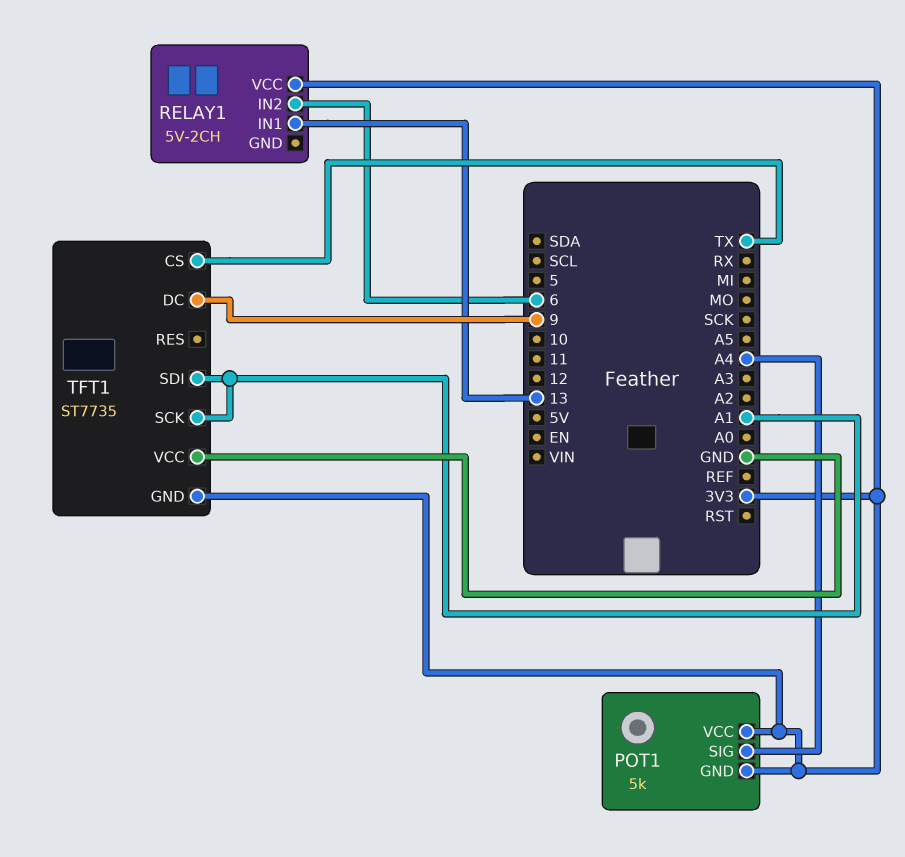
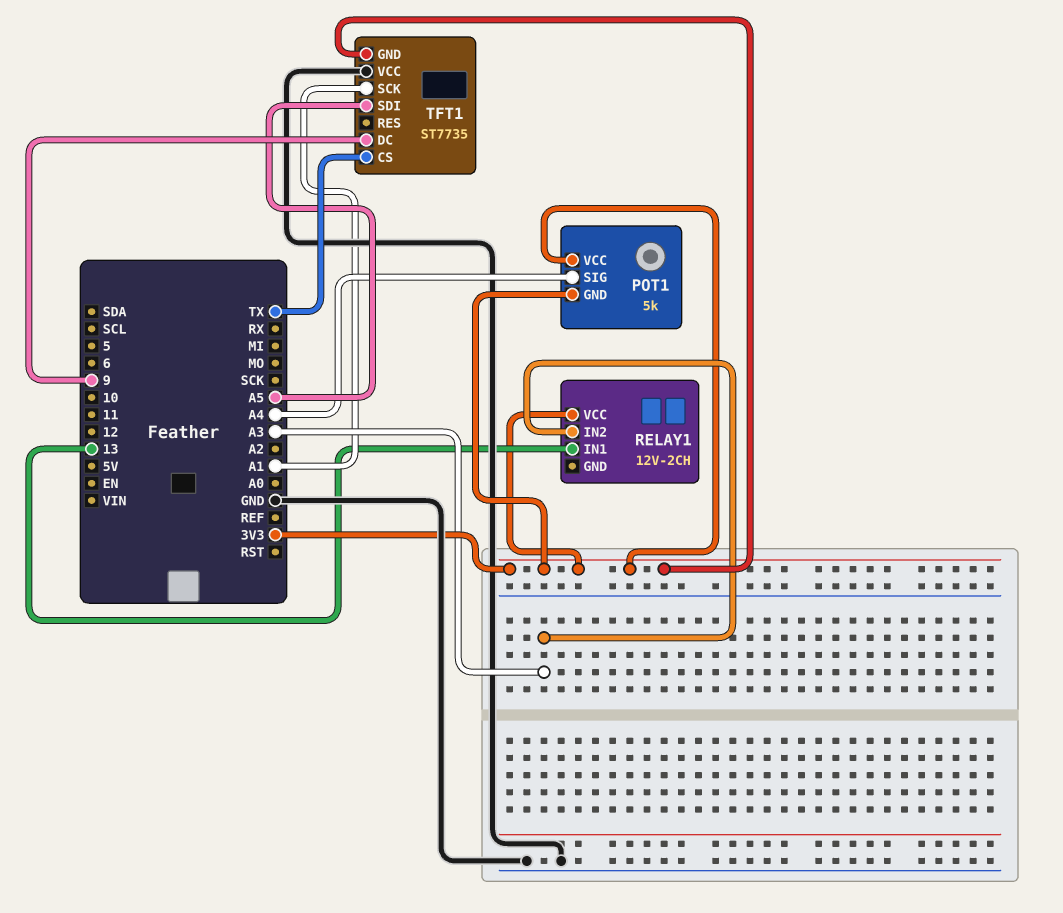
RELAY1: 5V-2CH -> 12V-2CH
RELAY1 pin IN2: 6 -> A3
TFT1 pin SDI: A1 -> A5

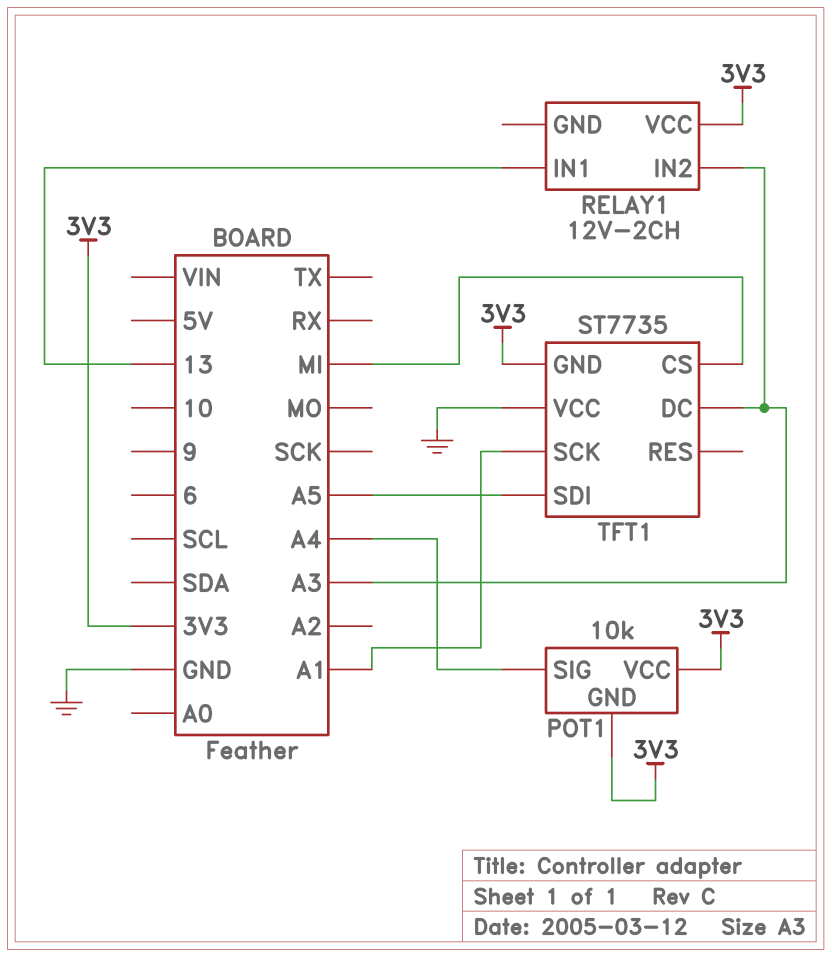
POT1: 5k -> 10k
TFT1 pin CS: TX -> MI
TFT1 pin DC: 9 -> A3

